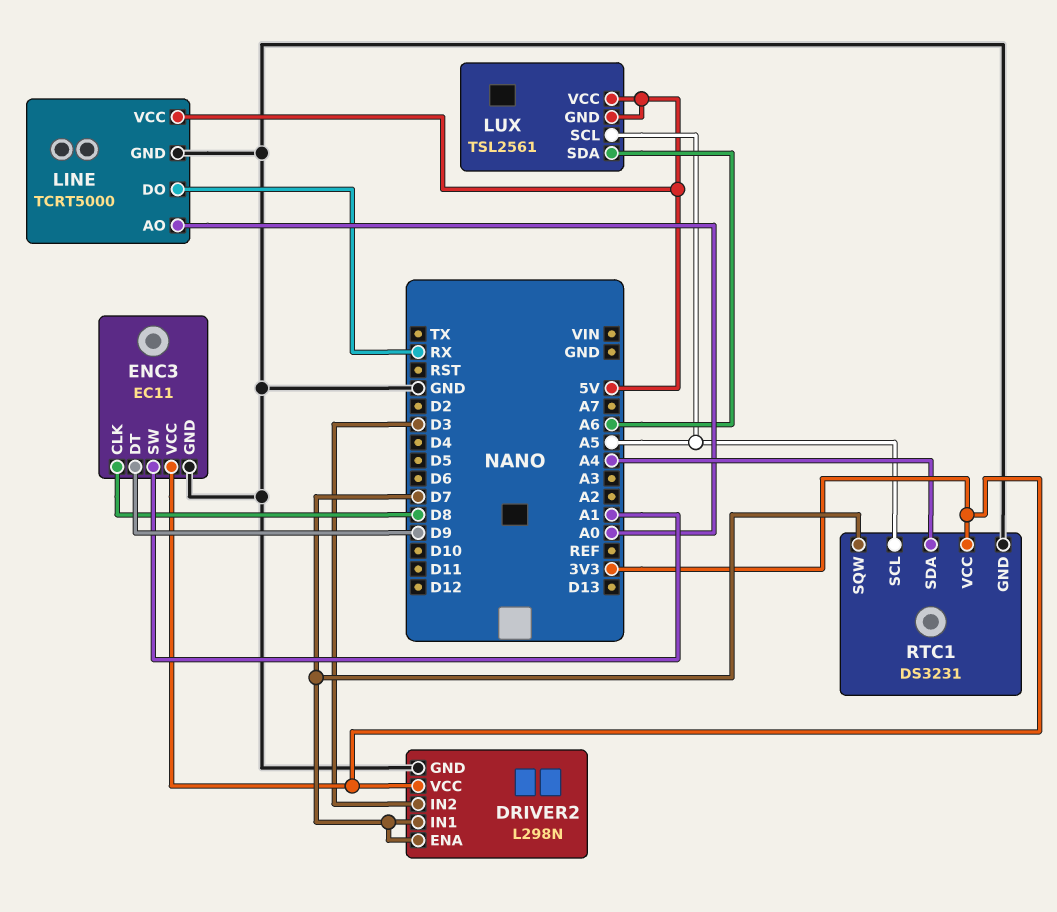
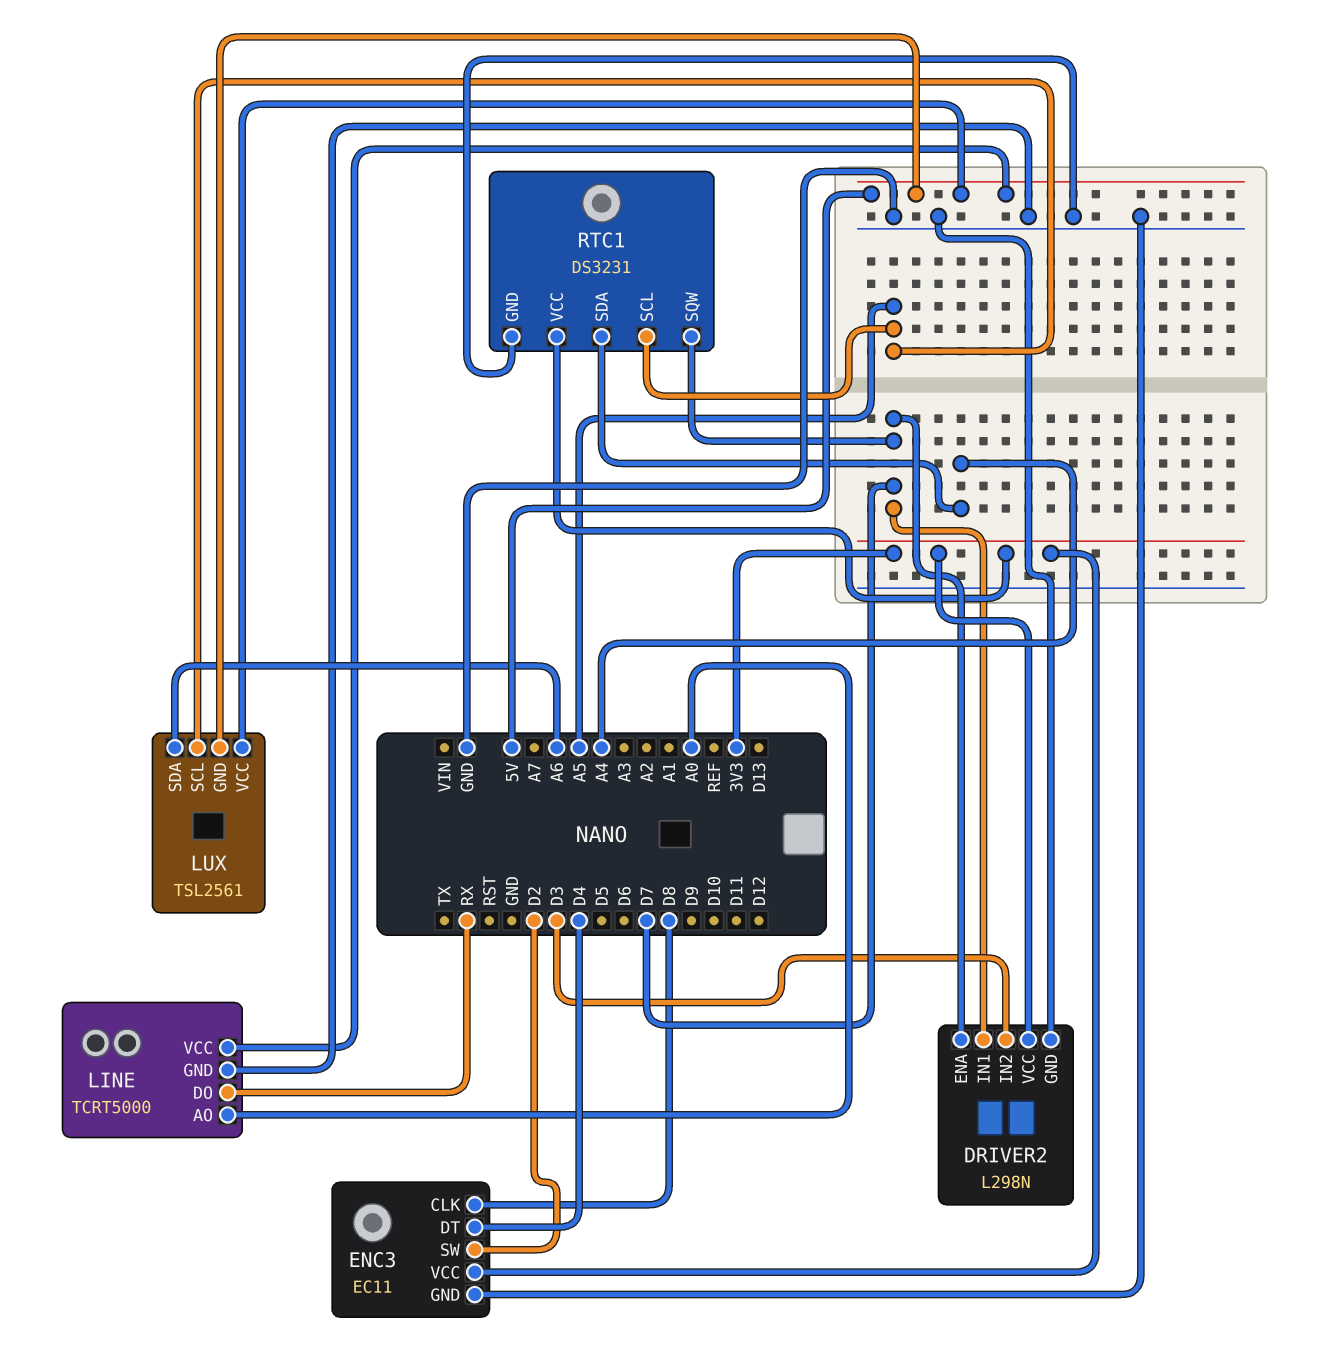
ENC3 pin DT: D9 -> D4
ENC3 pin SW: A1 -> D2

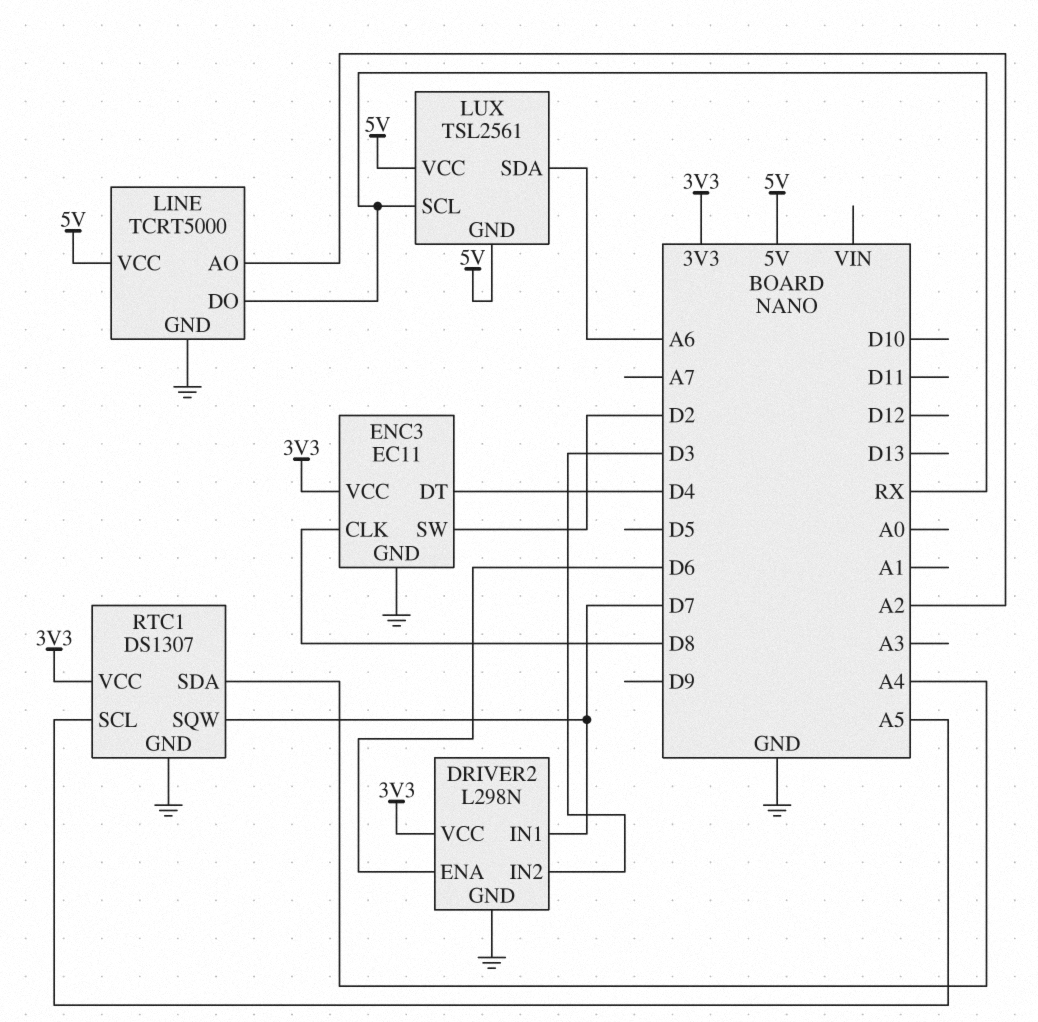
DRIVER2 pin ENA: D7 -> D6
LINE pin AO: A0 -> A2
LUX pin SCL: A5 -> RX
RTC1: DS3231 -> DS1307

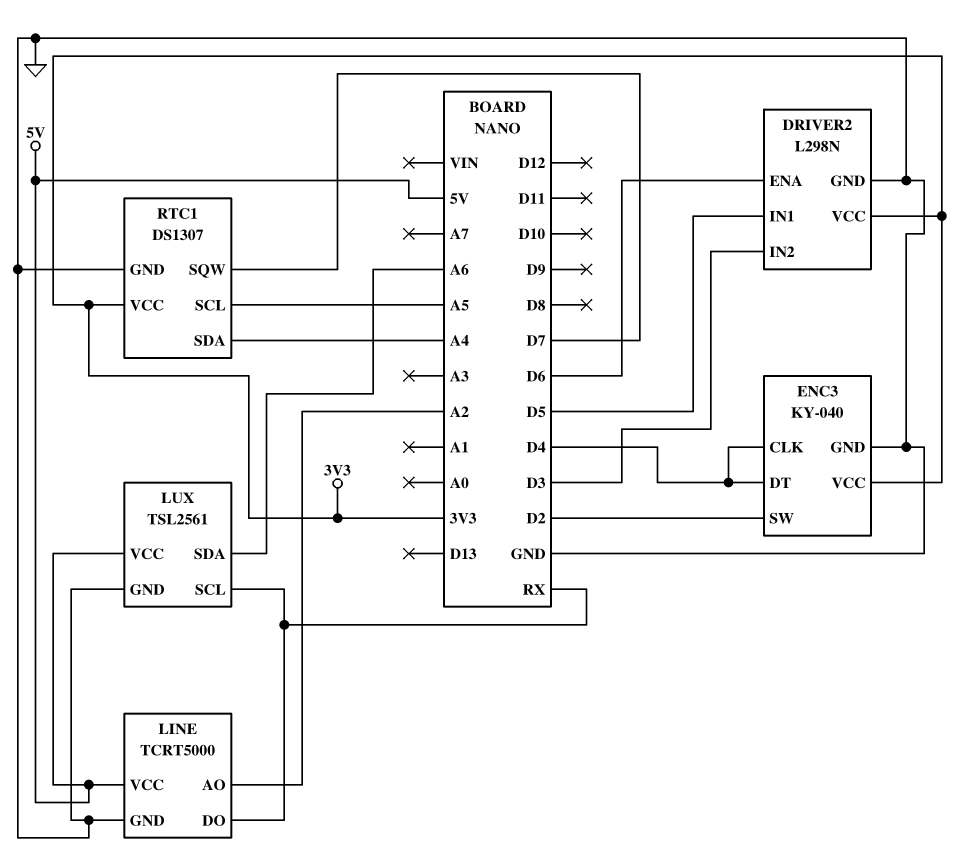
DRIVER2 pin IN1: D7 -> D5
ENC3: EC11 -> KY-040
ENC3 pin CLK: D8 -> D4
LUX pin GND: 5V -> GND

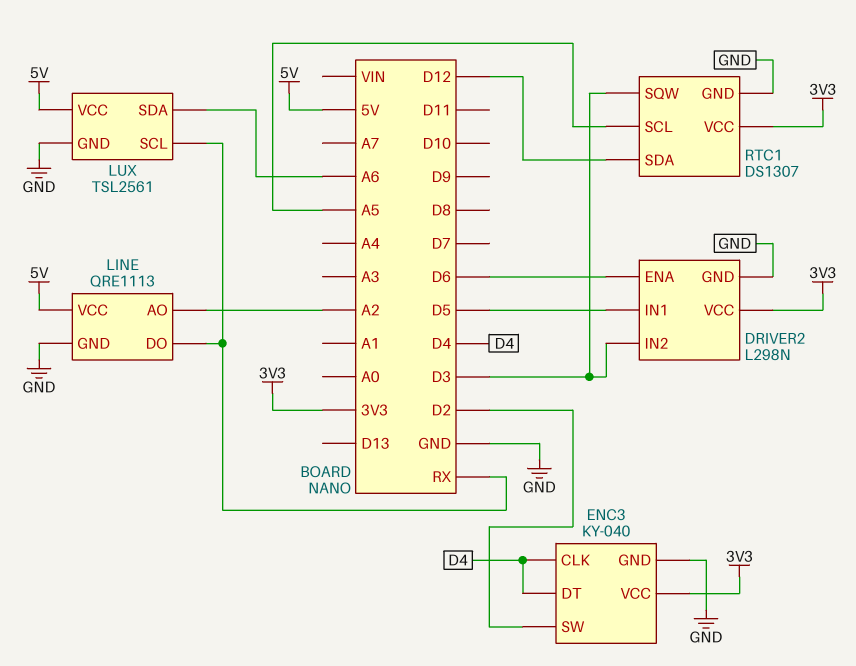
LINE: TCRT5000 -> QRE1113
RTC1 pin SDA: A4 -> D12
RTC1 pin SQW: D7 -> D3

